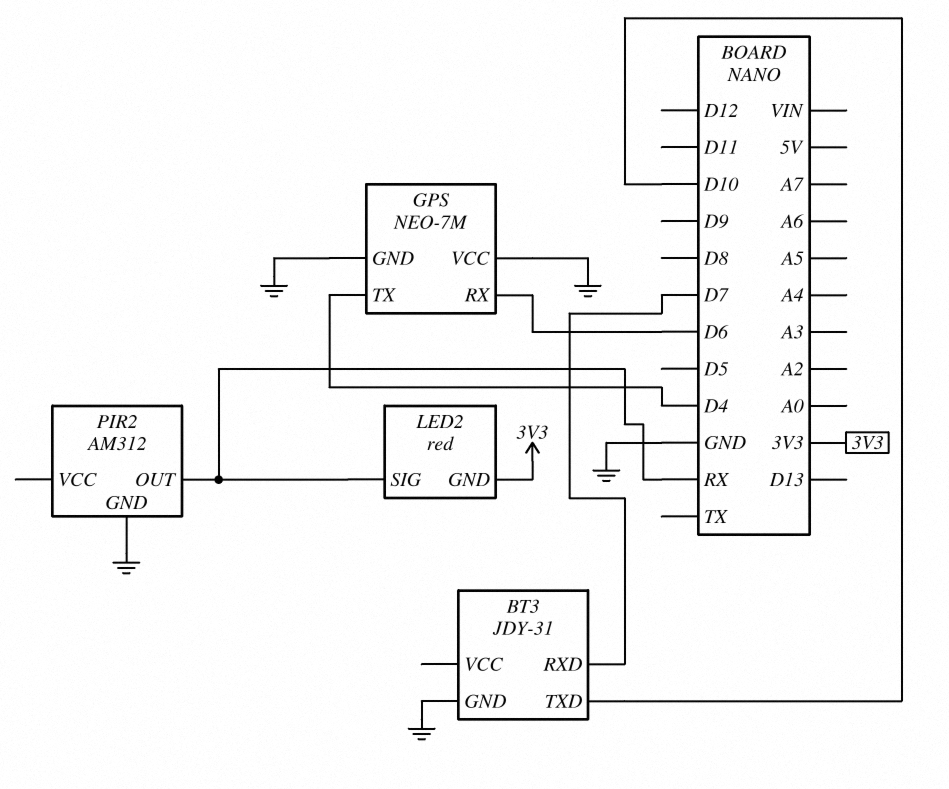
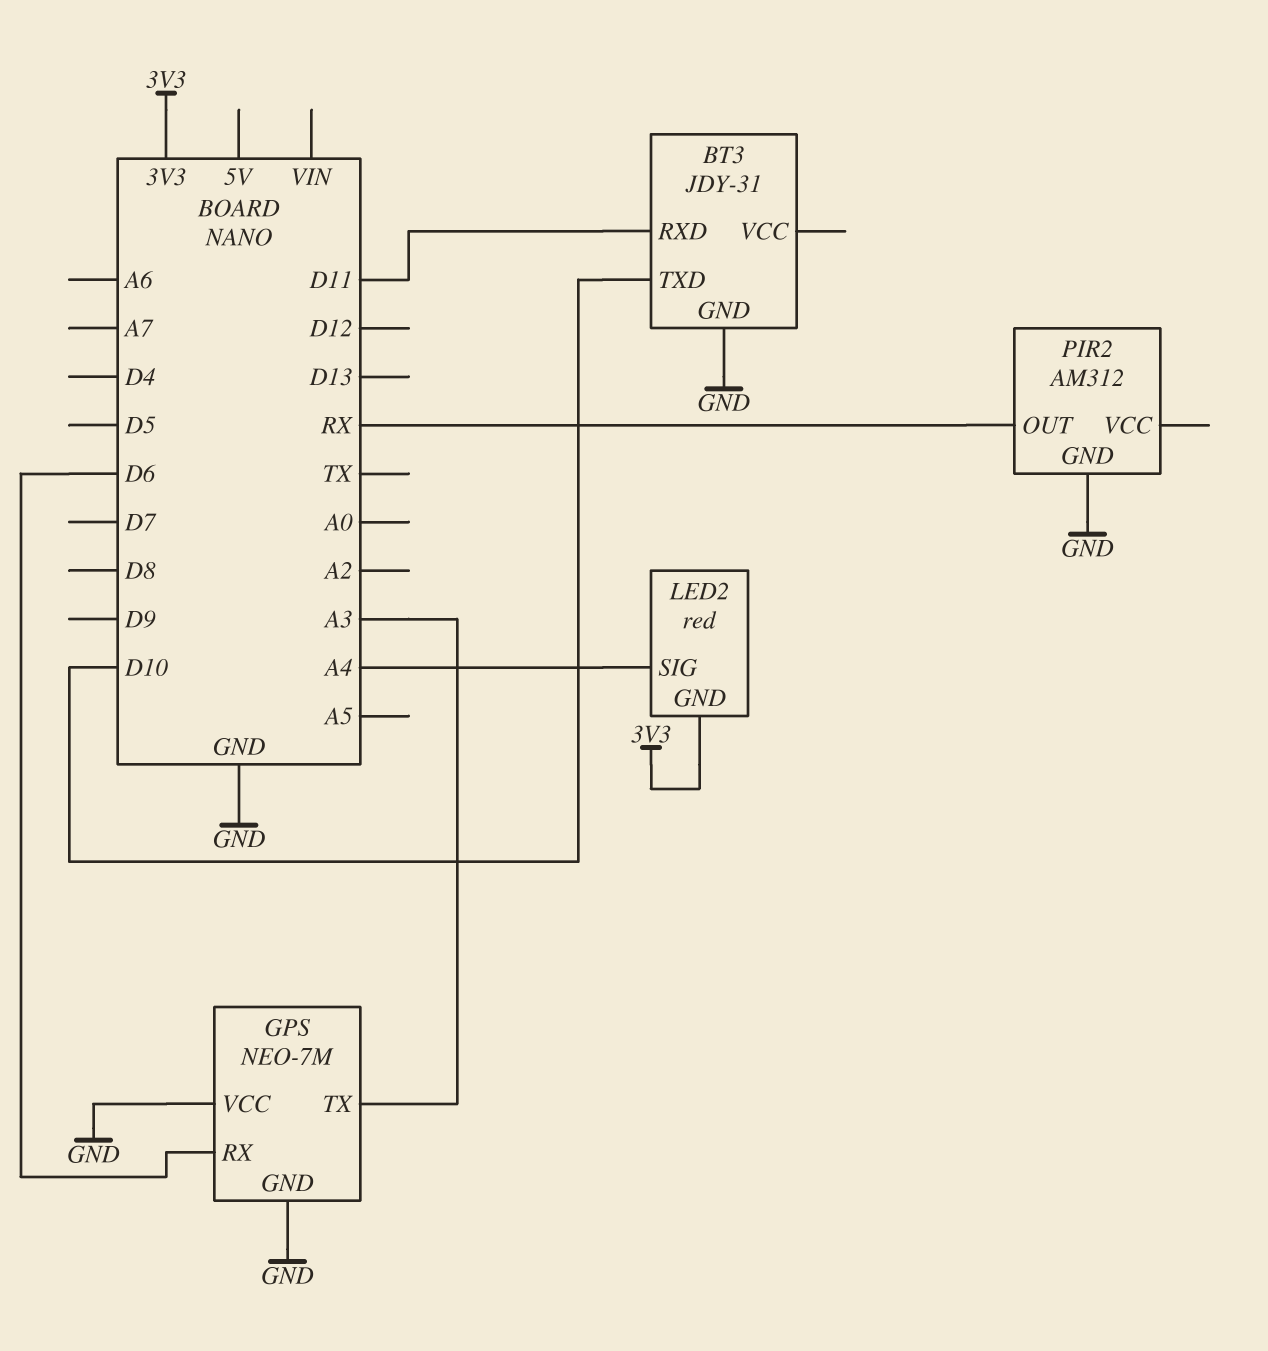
BT3 pin RXD: D7 -> D11
GPS pin TX: D4 -> A3
LED2 pin SIG: RX -> A4

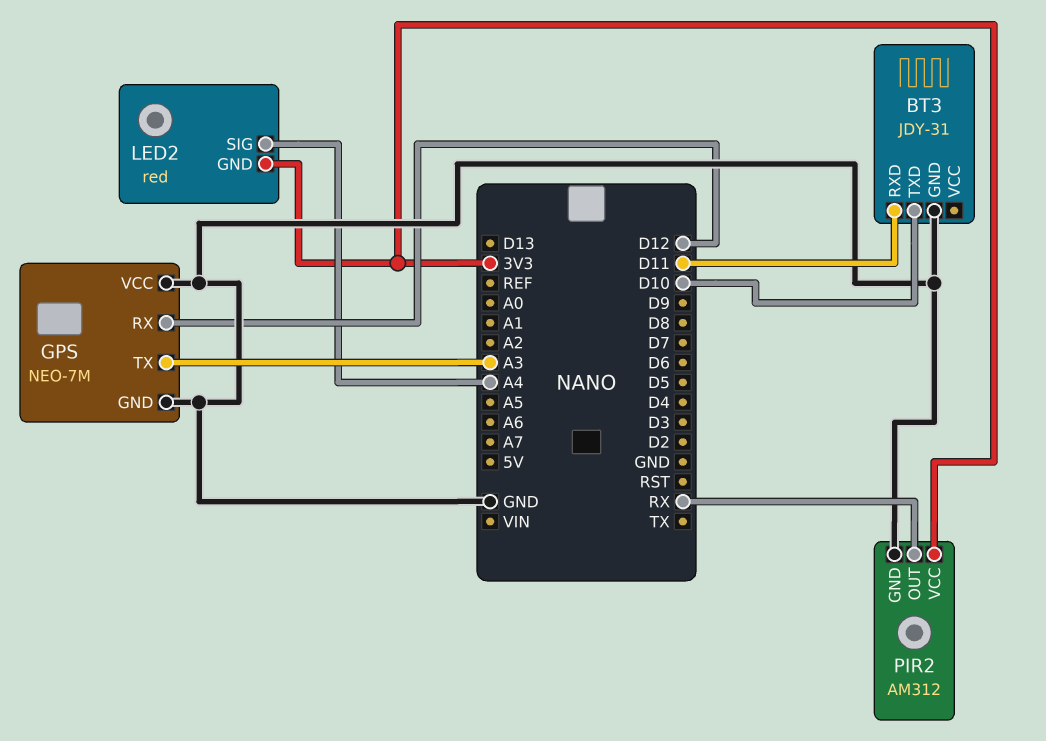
GPS pin RX: D6 -> D12
PIR2 pin VCC: none -> 3V3

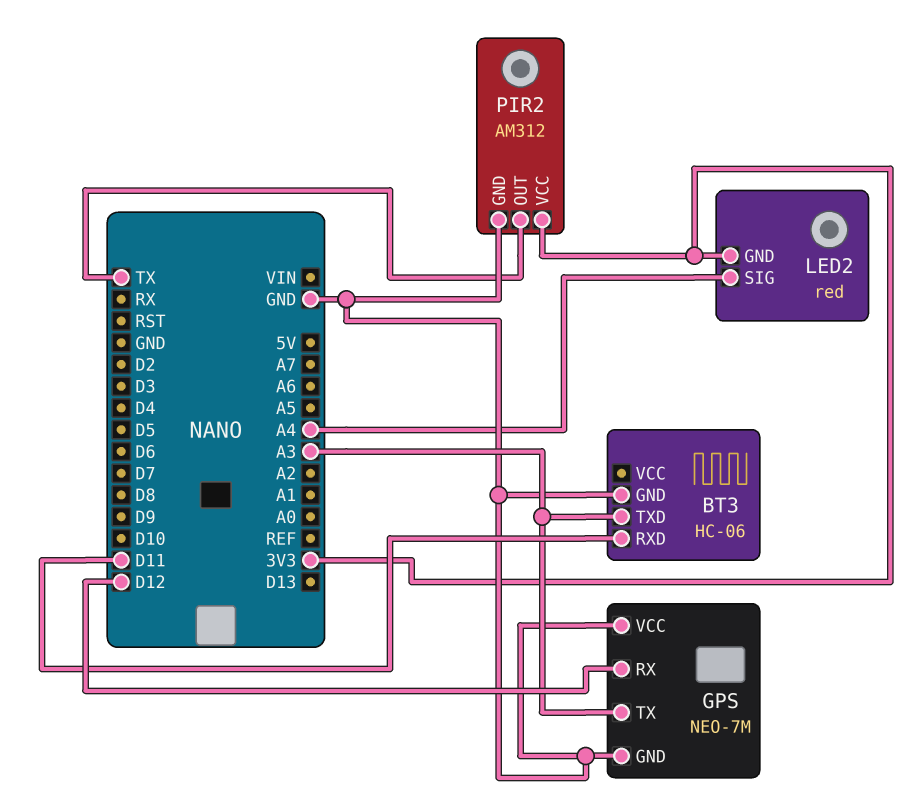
BT3: JDY-31 -> HC-06
BT3 pin TXD: D10 -> A3
PIR2 pin OUT: RX -> TX

